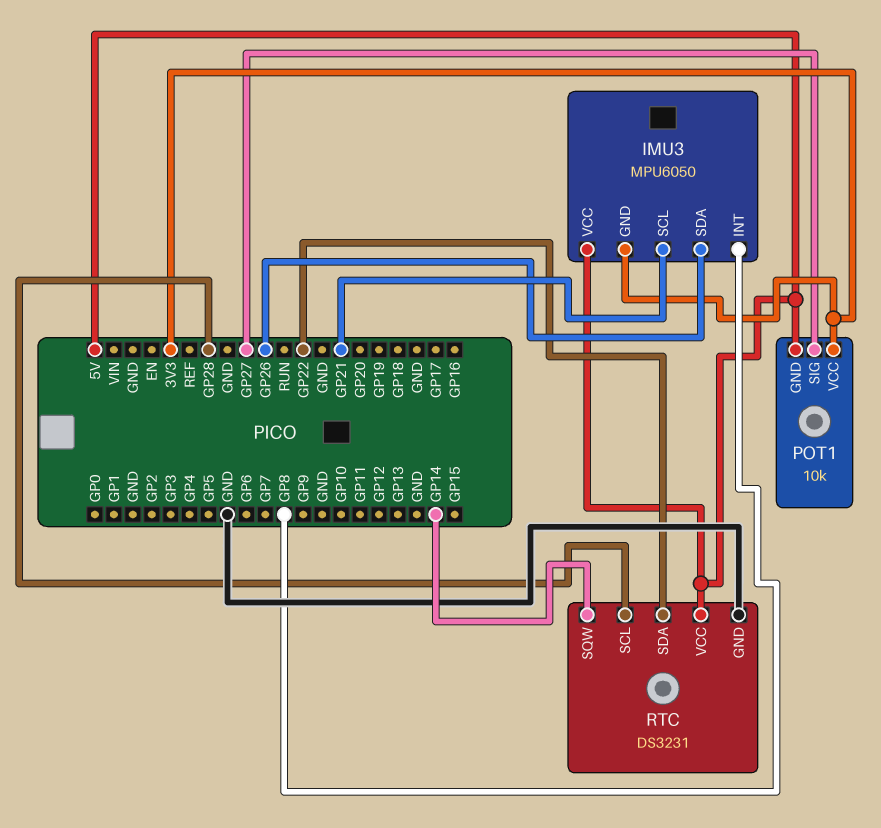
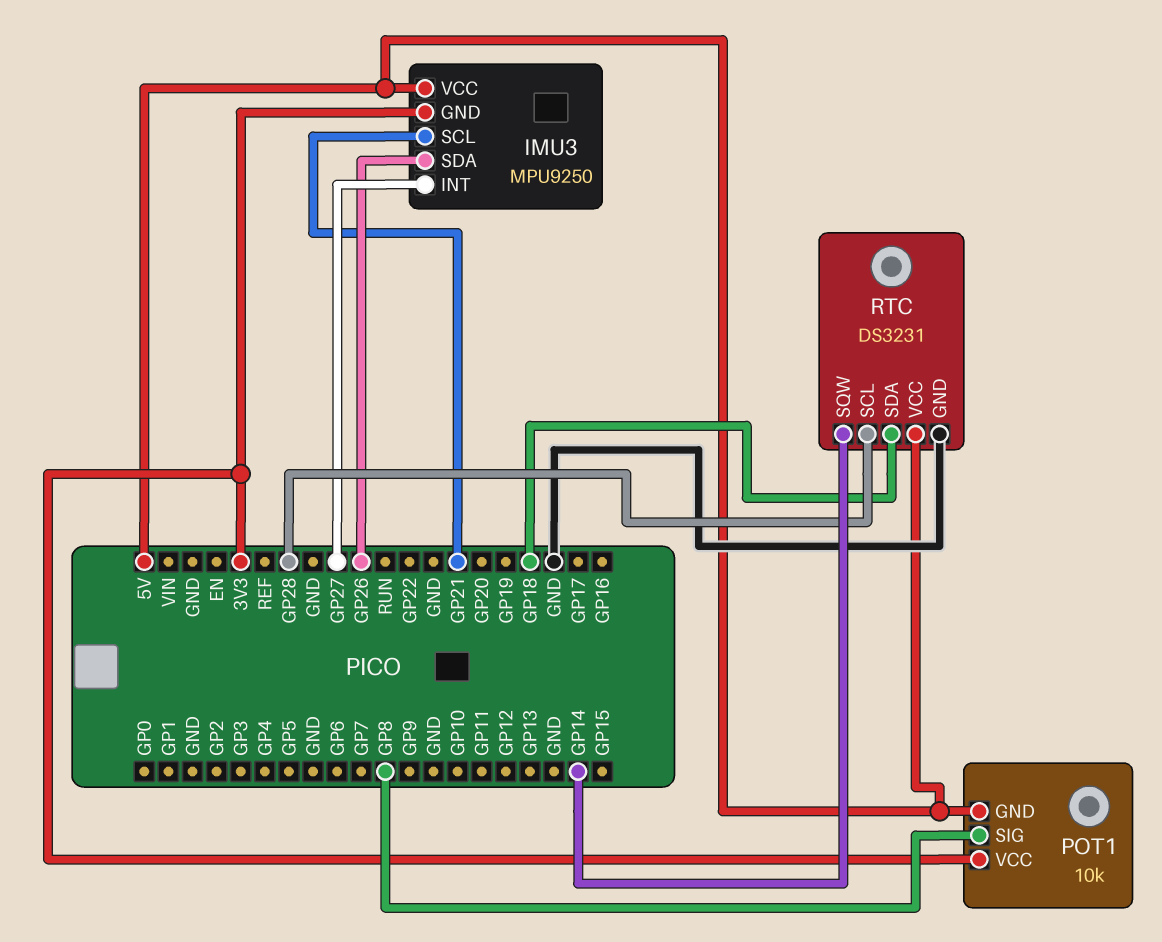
IMU3: MPU6050 -> MPU9250
IMU3 pin INT: GP8 -> GP27
POT1 pin SIG: GP27 -> GP8
RTC pin SDA: GP22 -> GP18

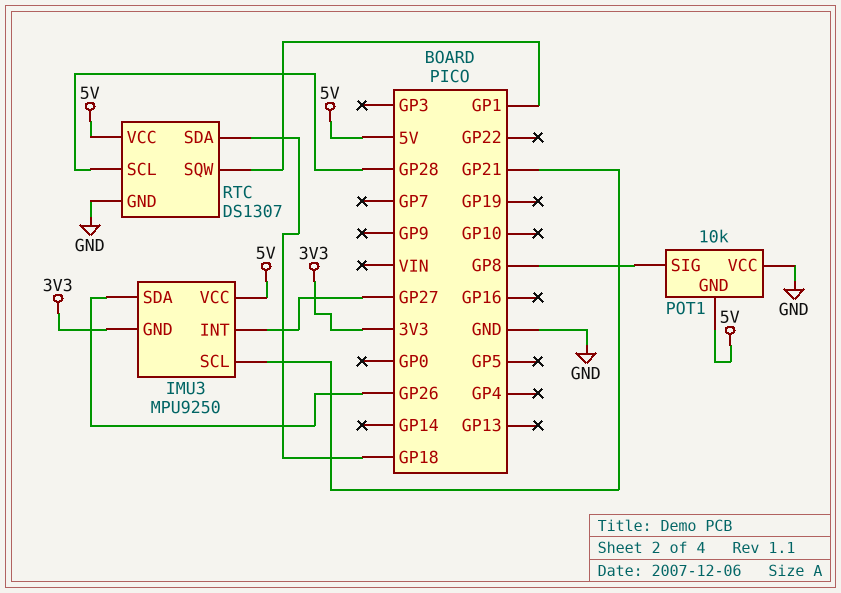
POT1 pin VCC: 3V3 -> GND
RTC: DS3231 -> DS1307
RTC pin SQW: GP14 -> GP1

